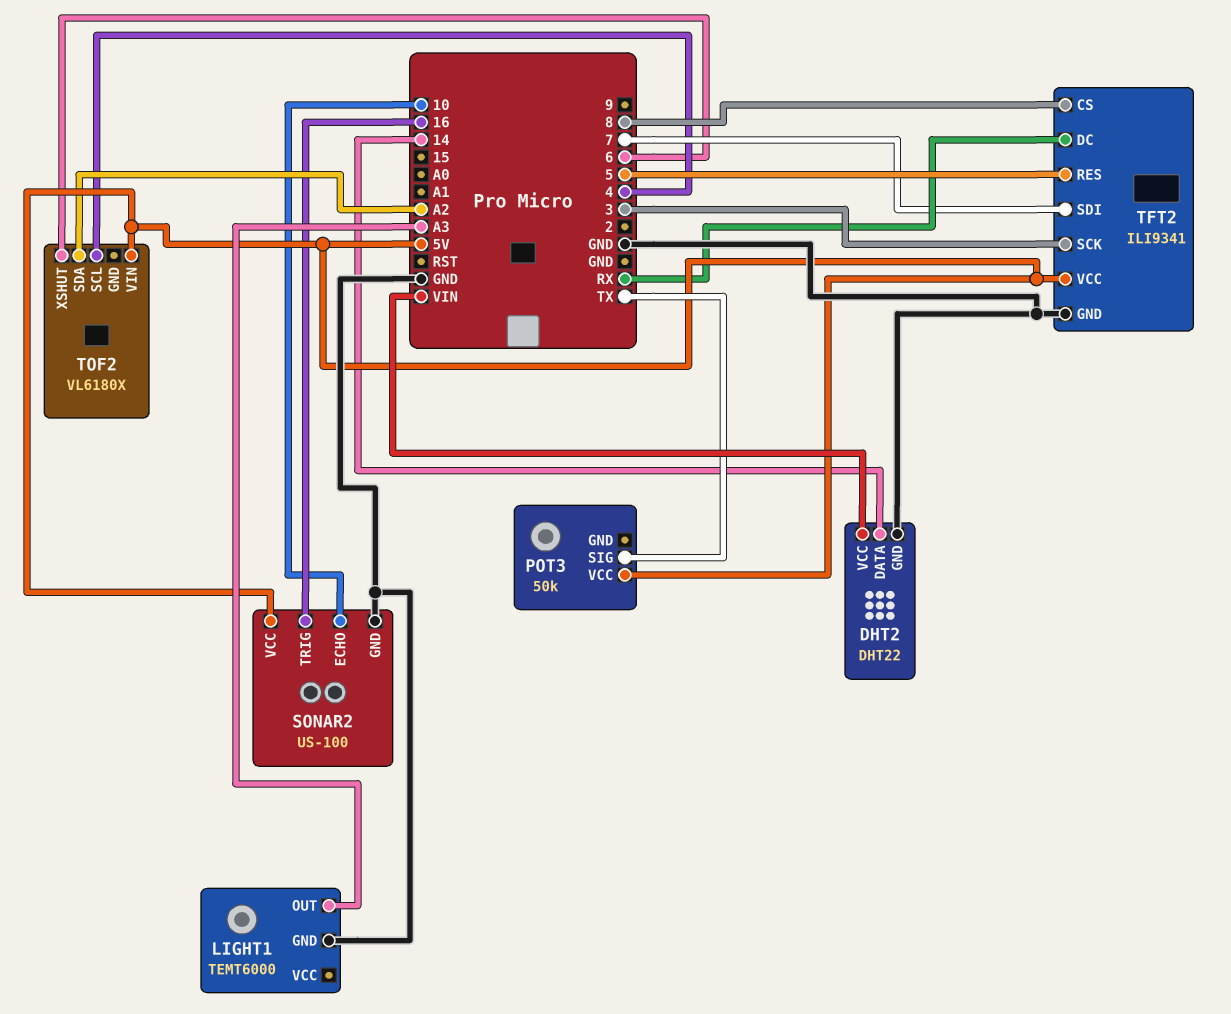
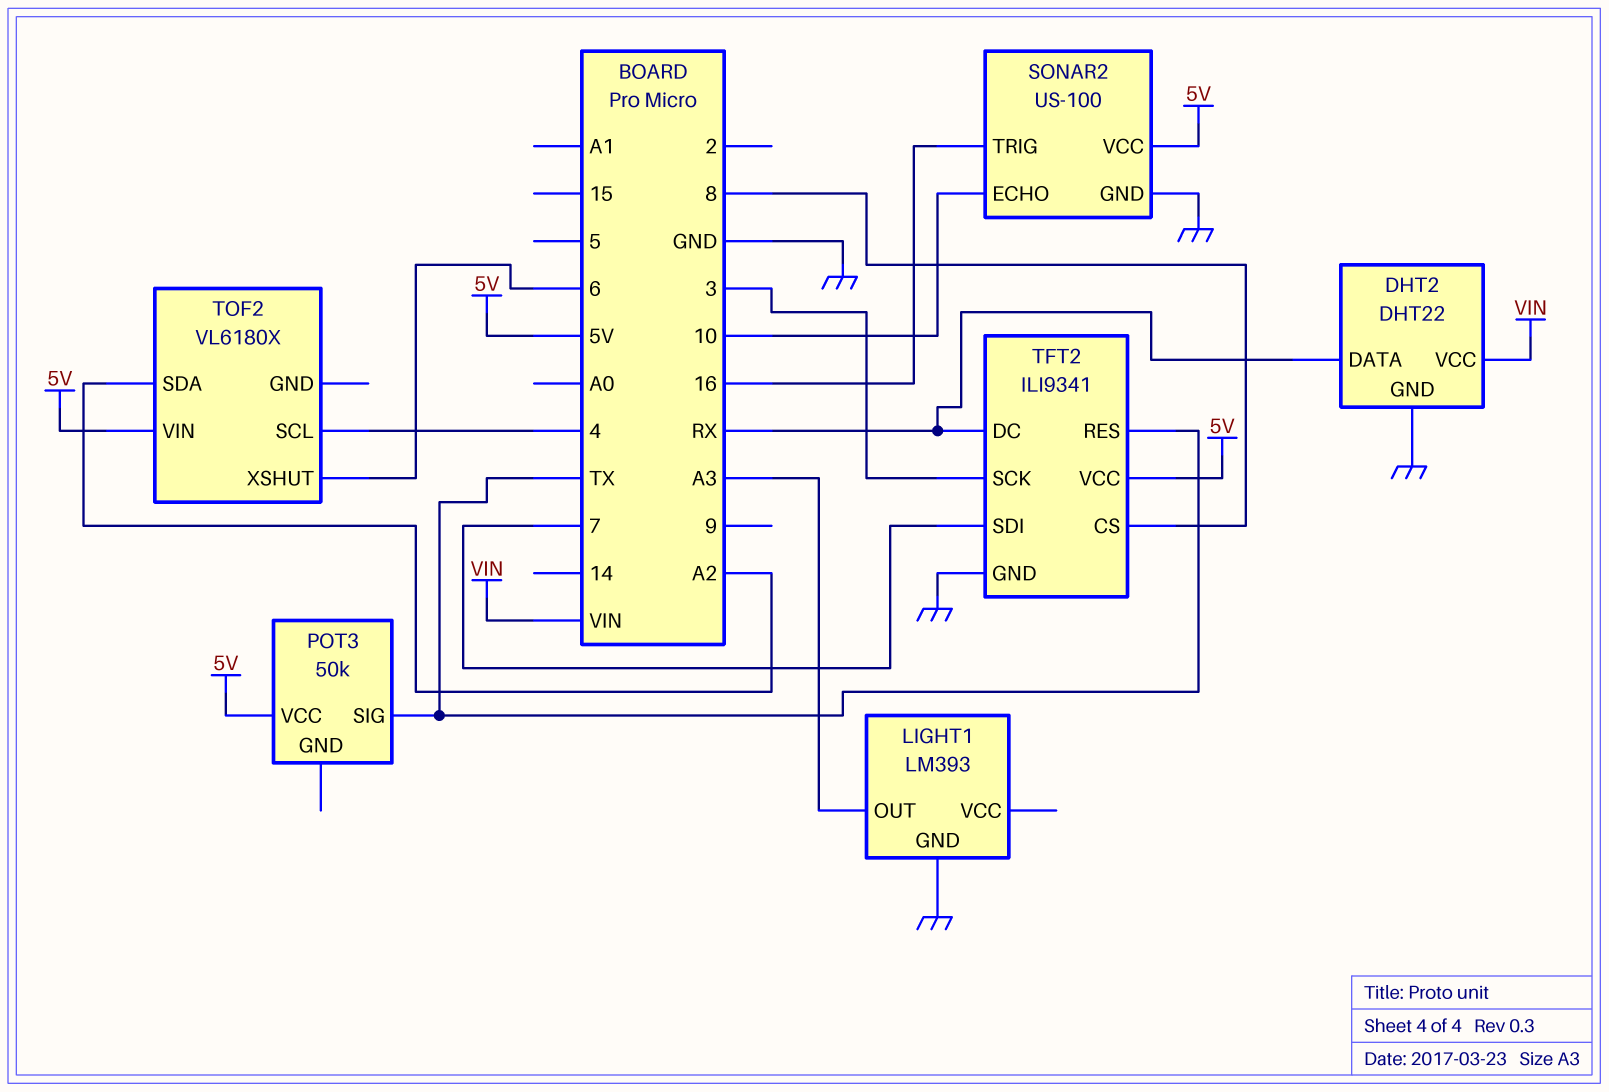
DHT2 pin DATA: 14 -> RX
LIGHT1: TEMT6000 -> LM393
TFT2 pin RES: 5 -> TX

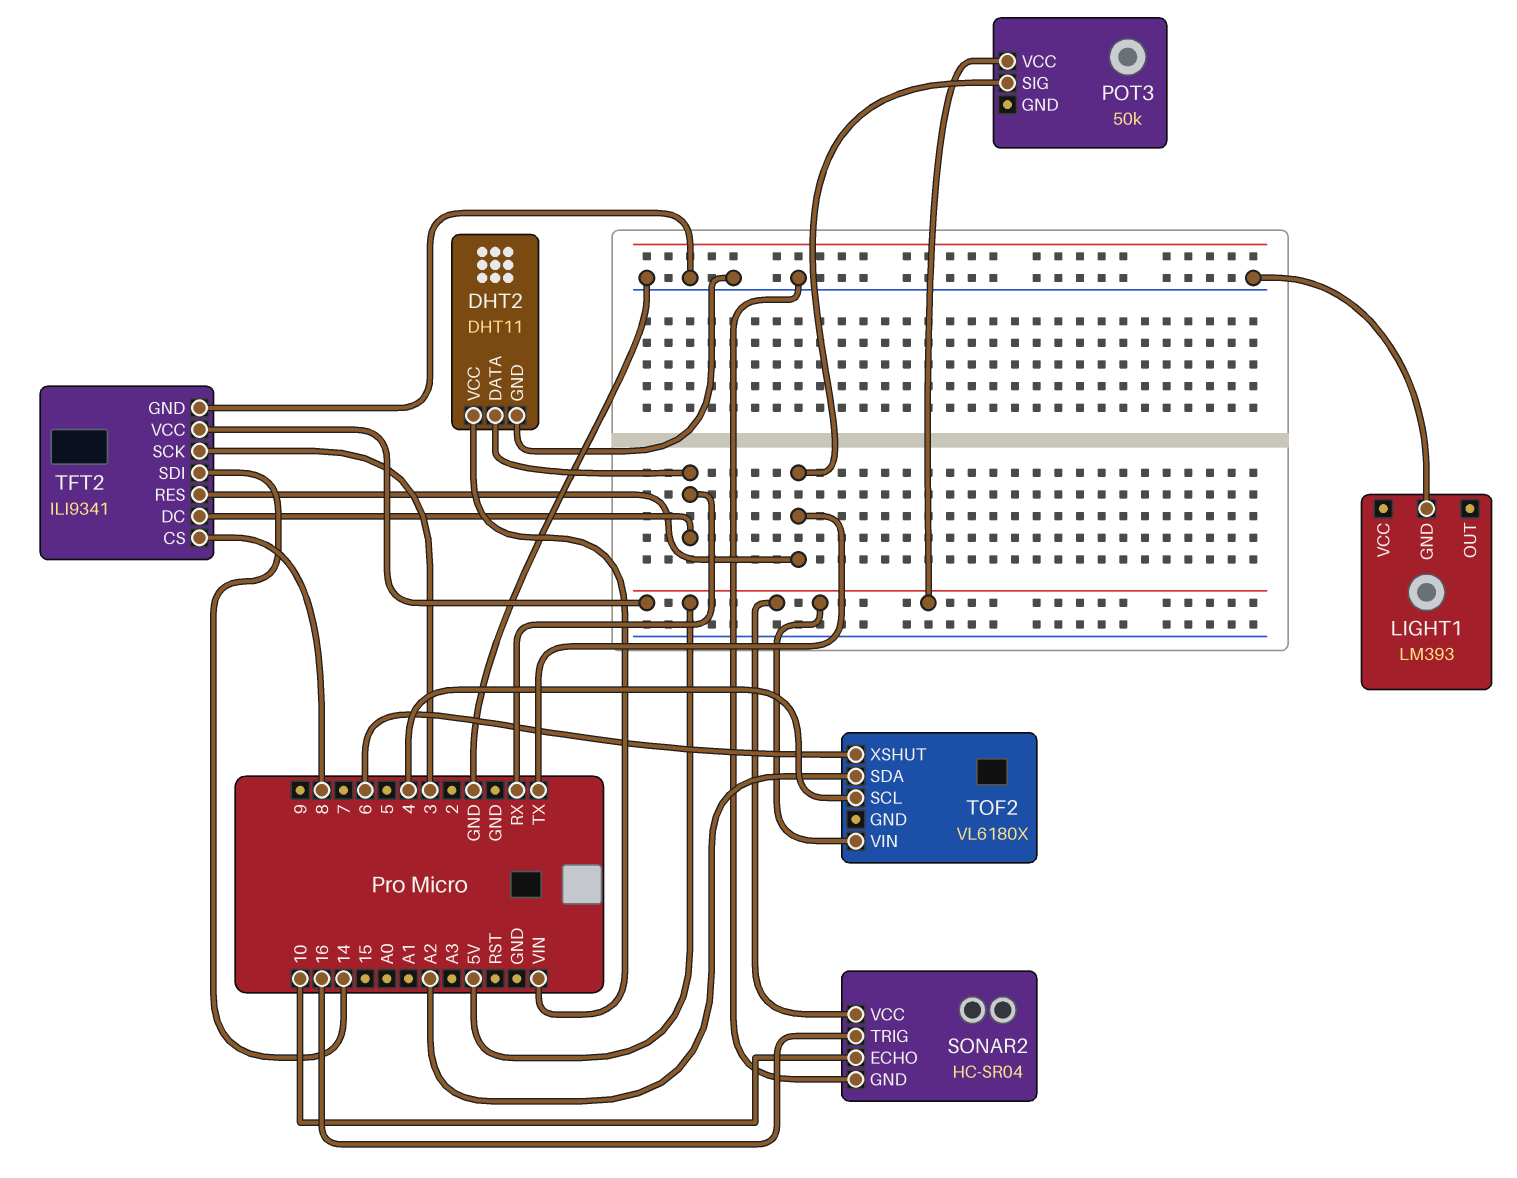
DHT2: DHT22 -> DHT11
LIGHT1 pin OUT: A3 -> none
SONAR2: US-100 -> HC-SR04
TFT2 pin SDI: 7 -> 14

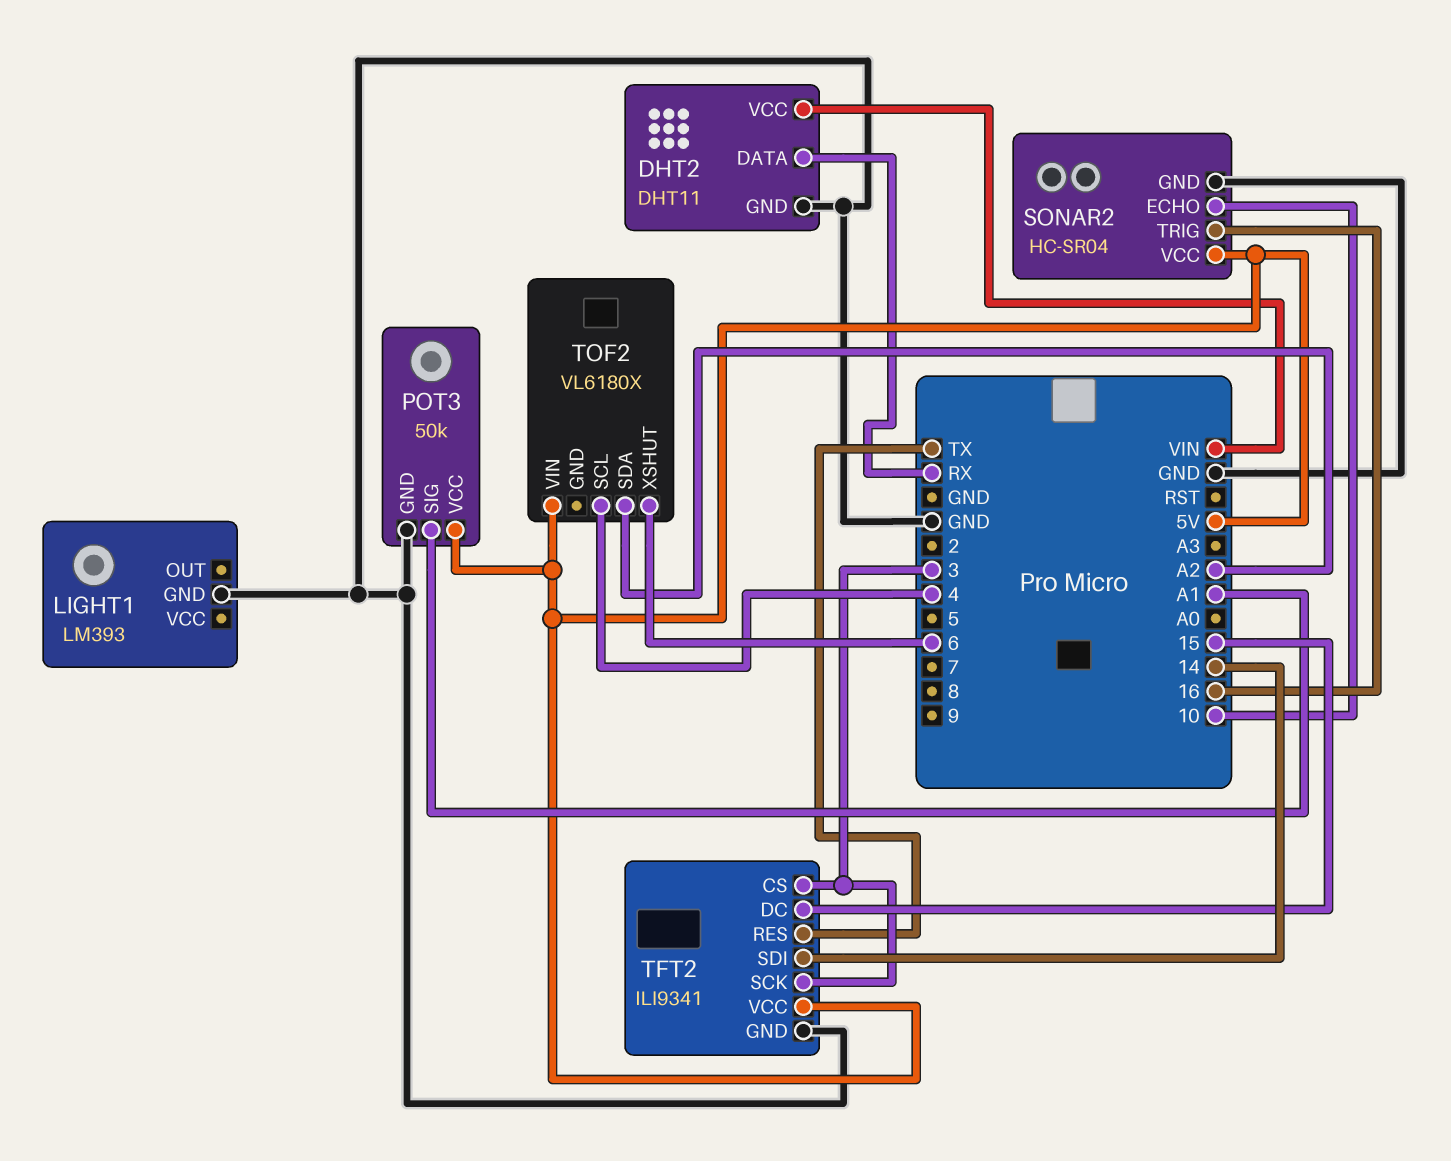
POT3 pin GND: none -> GND
POT3 pin SIG: TX -> A1
TFT2 pin CS: 8 -> 3
TFT2 pin DC: RX -> 15

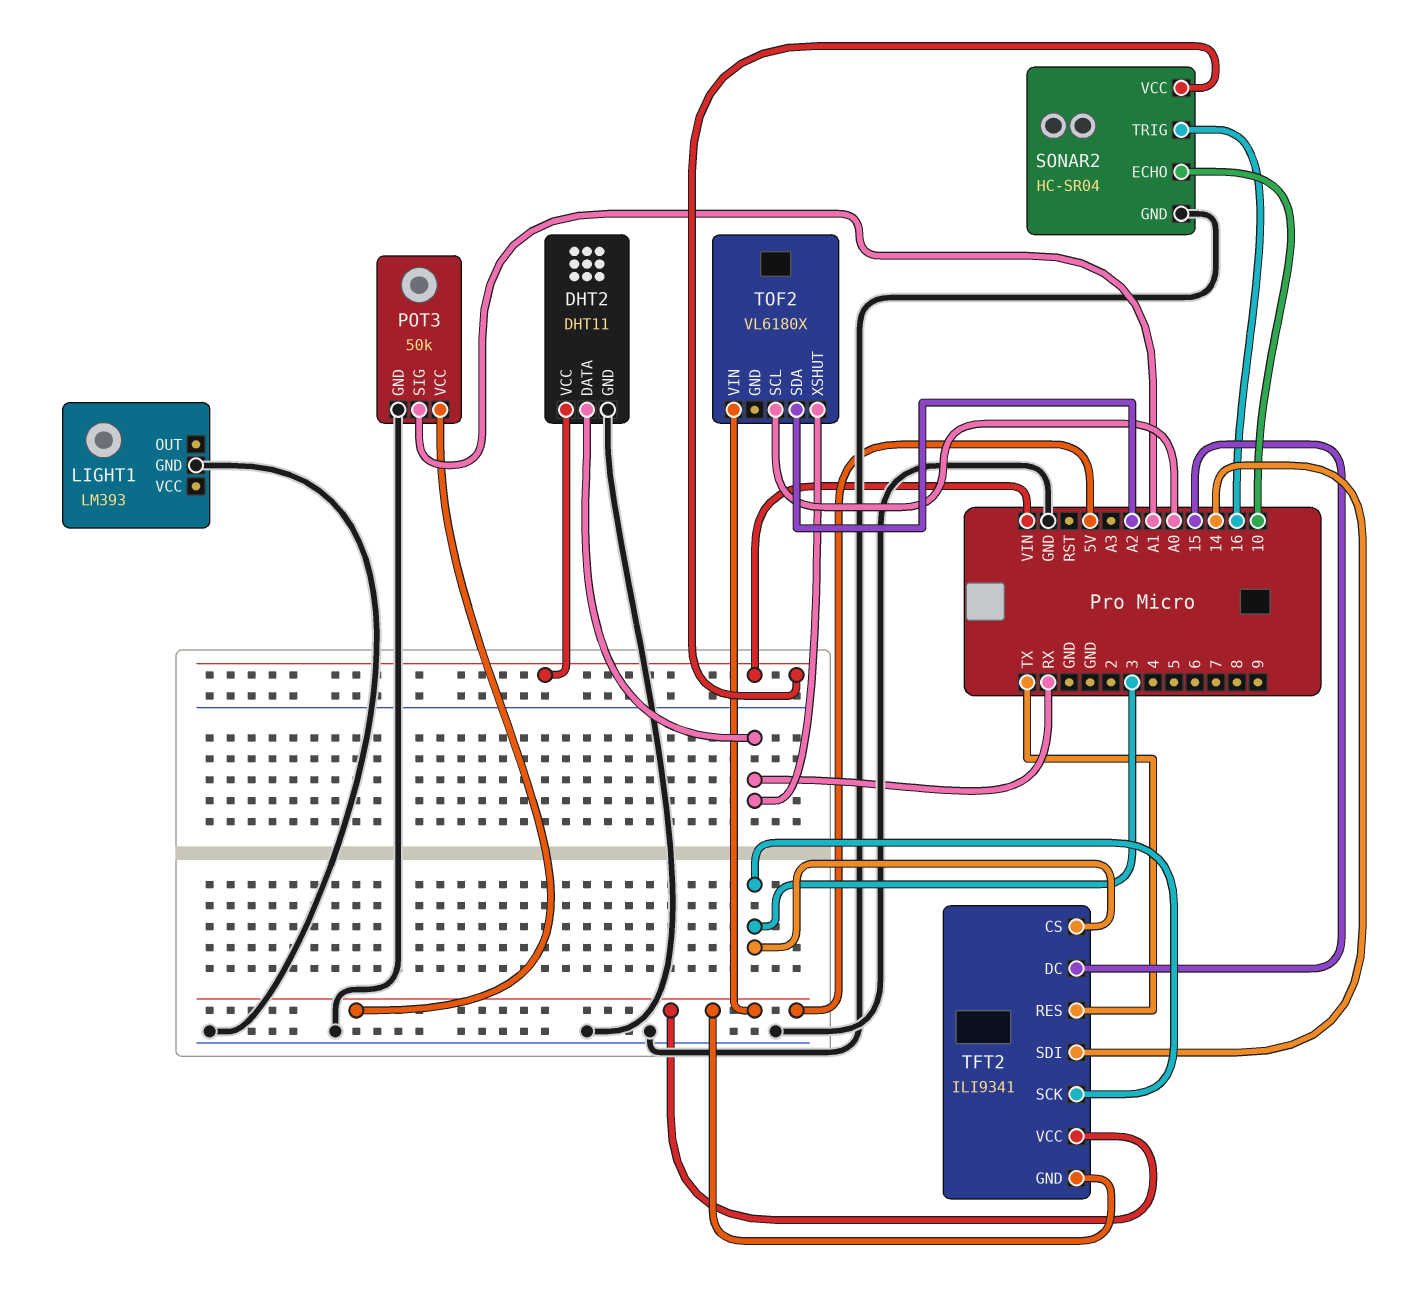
SONAR2 pin VCC: 5V -> VIN
TFT2 pin GND: GND -> 5V
TOF2 pin SCL: 4 -> A0
TOF2 pin XSHUT: 6 -> RX

